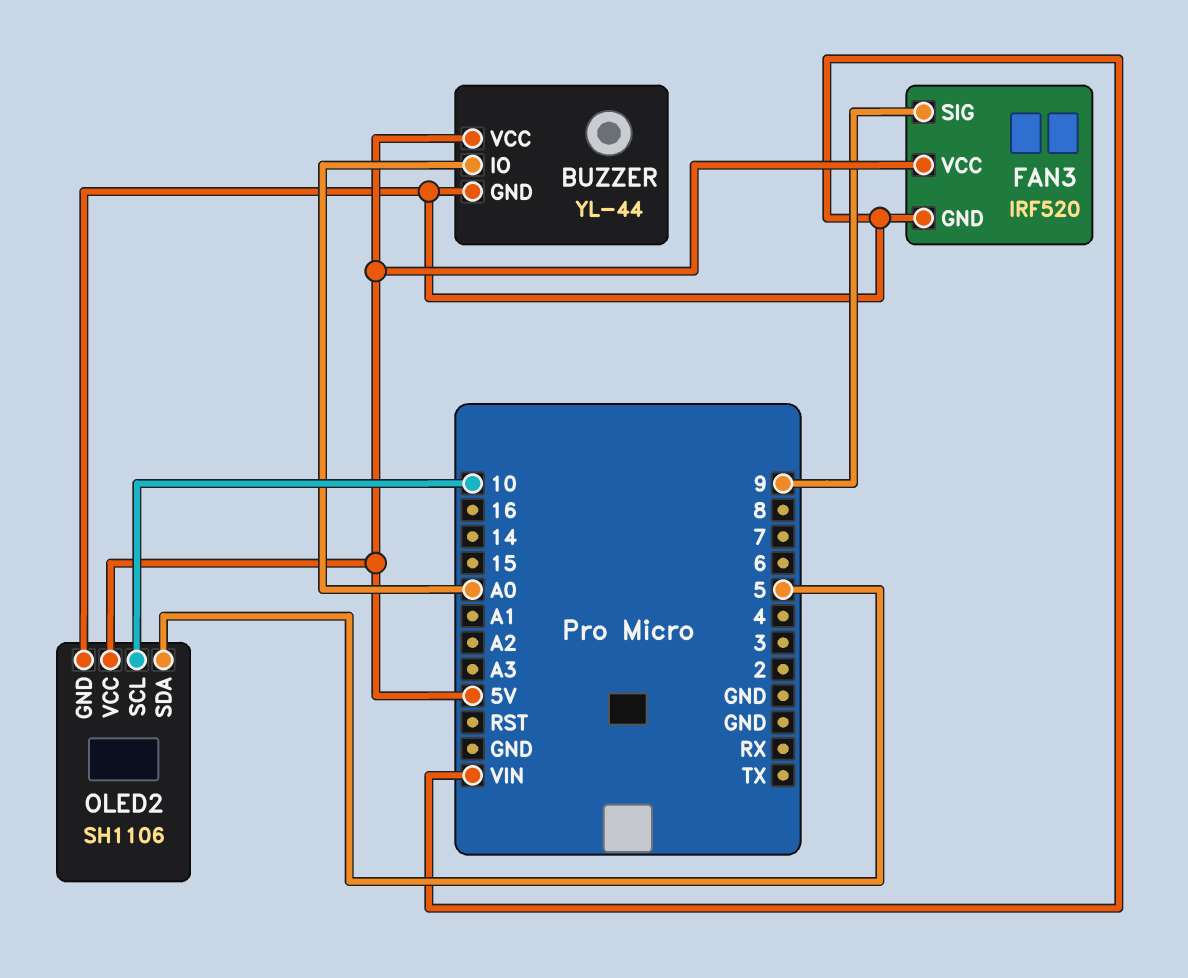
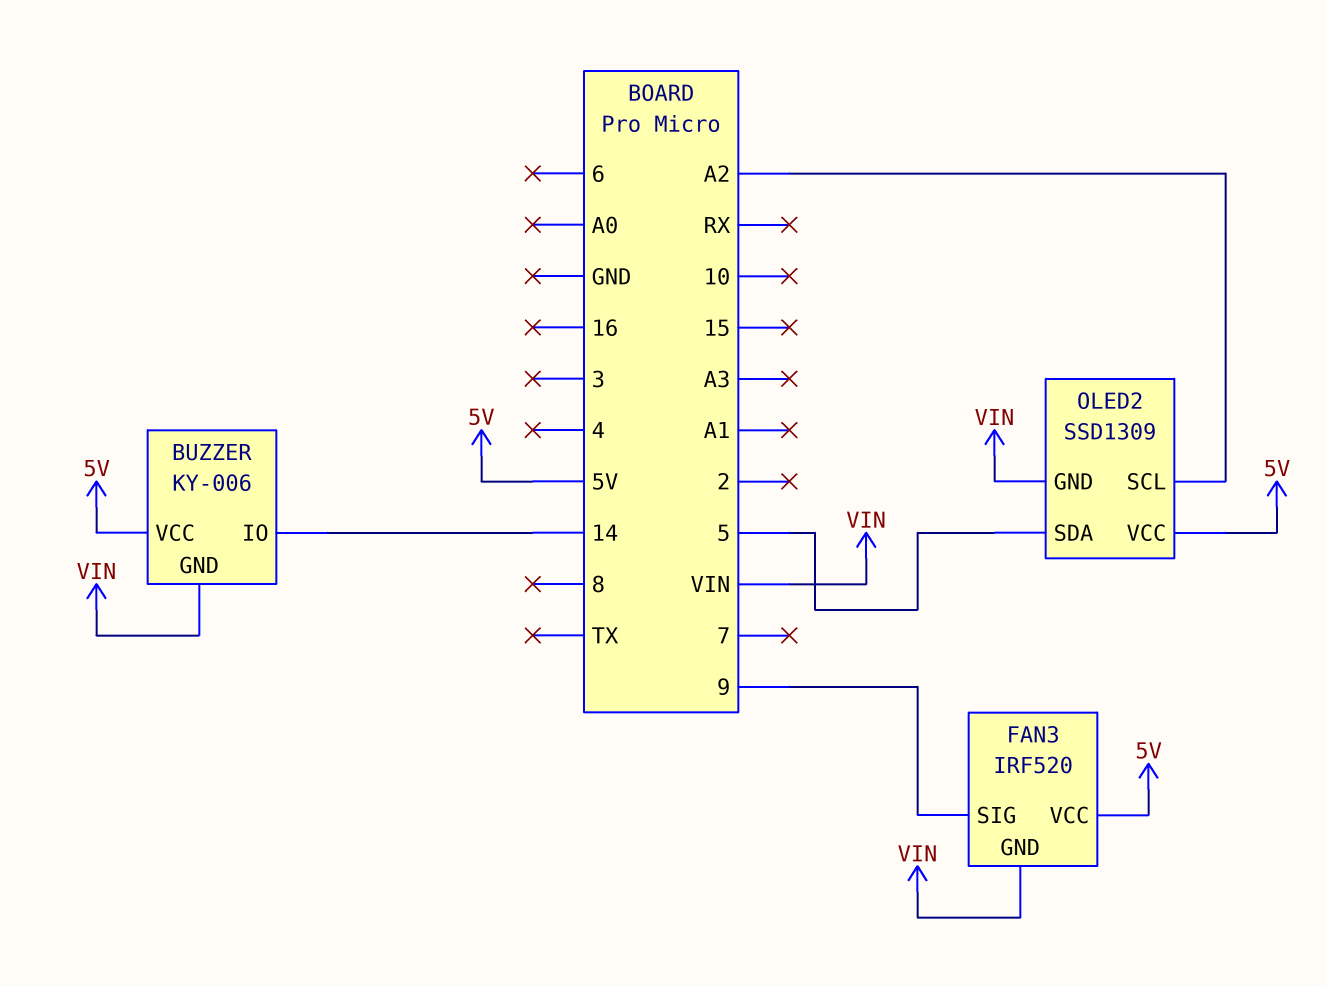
BUZZER: YL-44 -> KY-006
BUZZER pin IO: A0 -> 14
OLED2: SH1106 -> SSD1309
OLED2 pin SCL: 10 -> A2

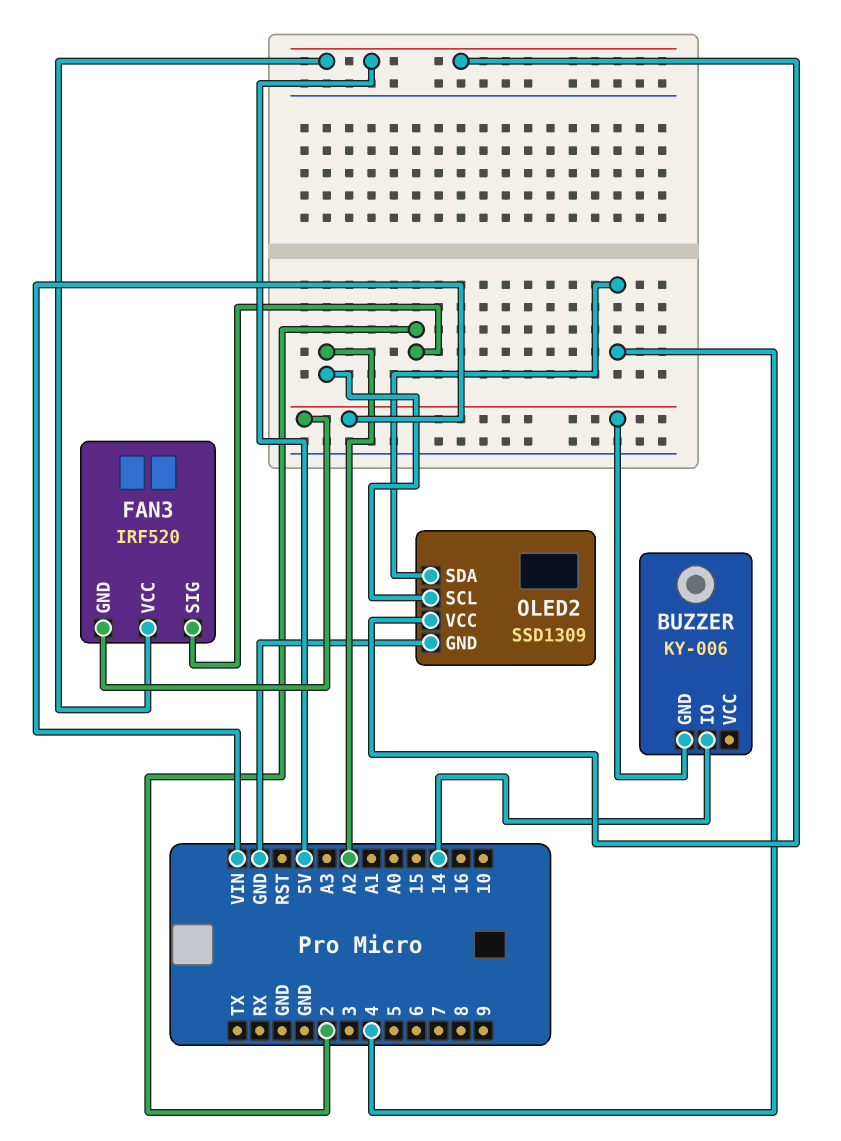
BUZZER pin VCC: 5V -> none
FAN3 pin SIG: 9 -> 2
OLED2 pin GND: VIN -> GND
OLED2 pin SDA: 5 -> 4

